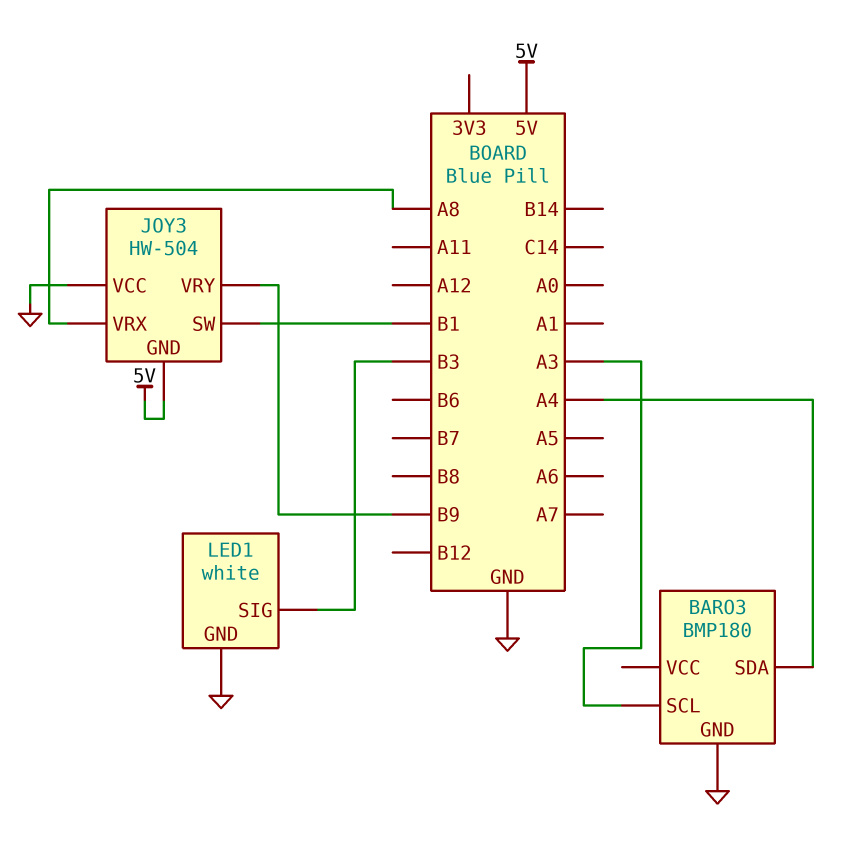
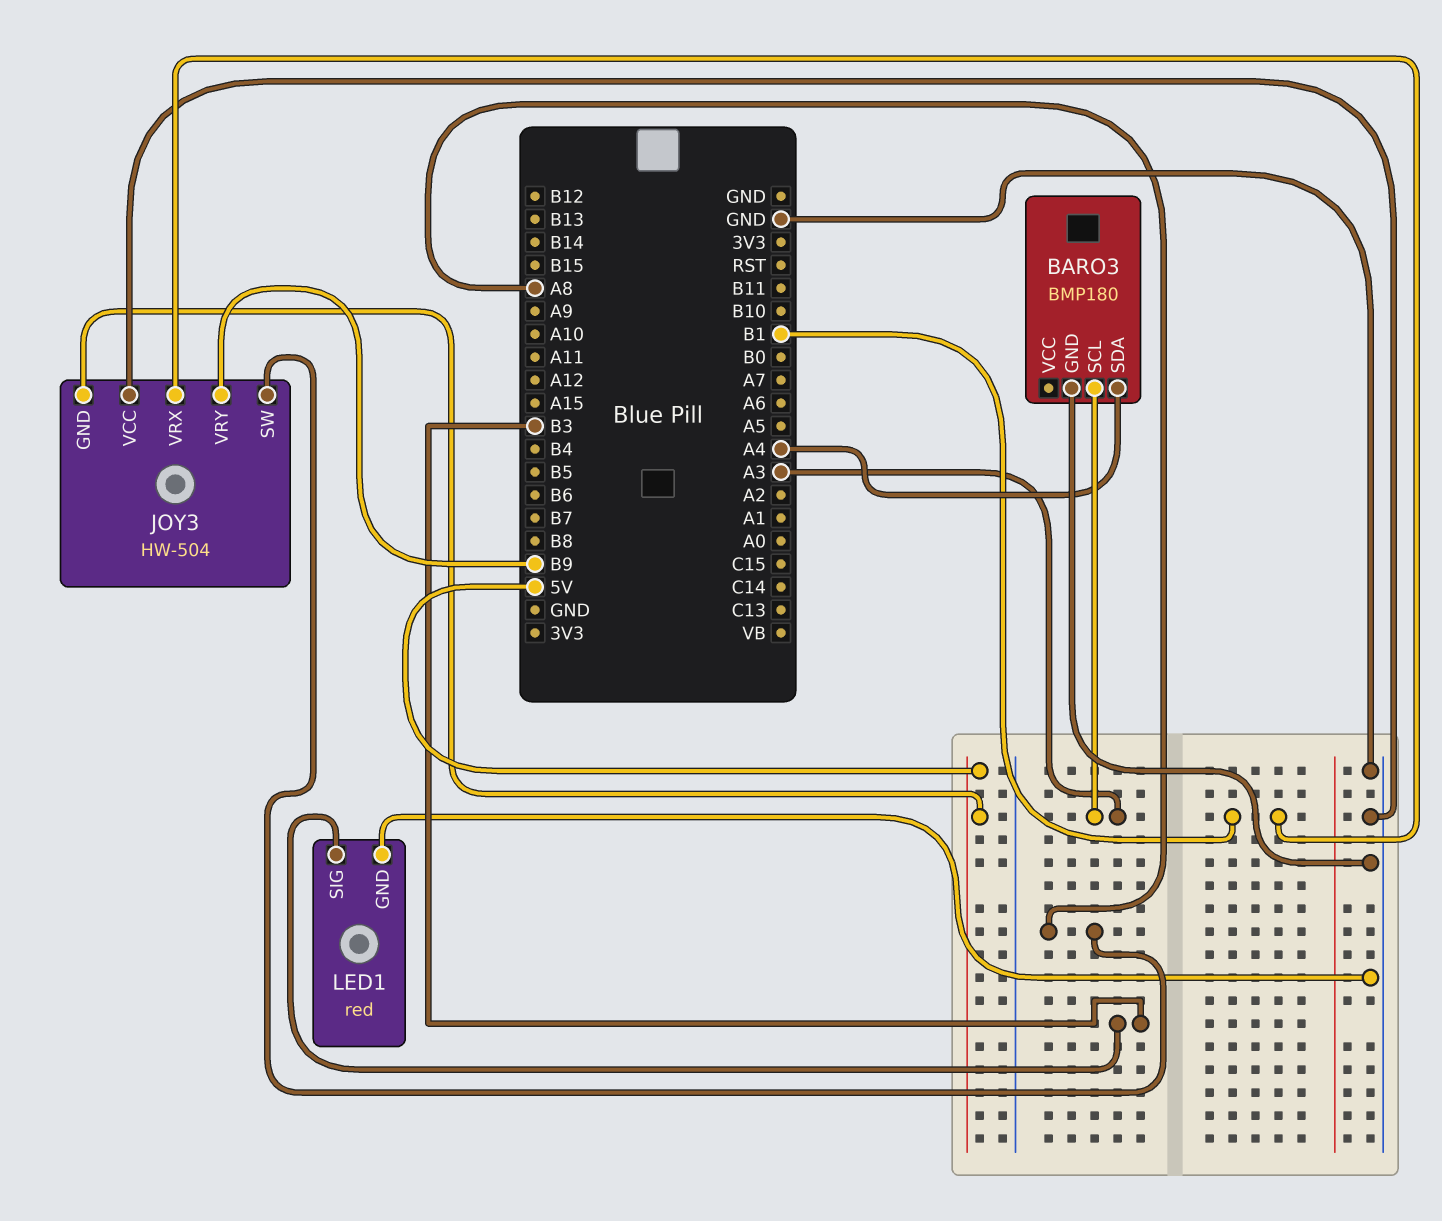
JOY3 pin SW: B1 -> A8
JOY3 pin VRX: A8 -> B1
LED1: white -> red

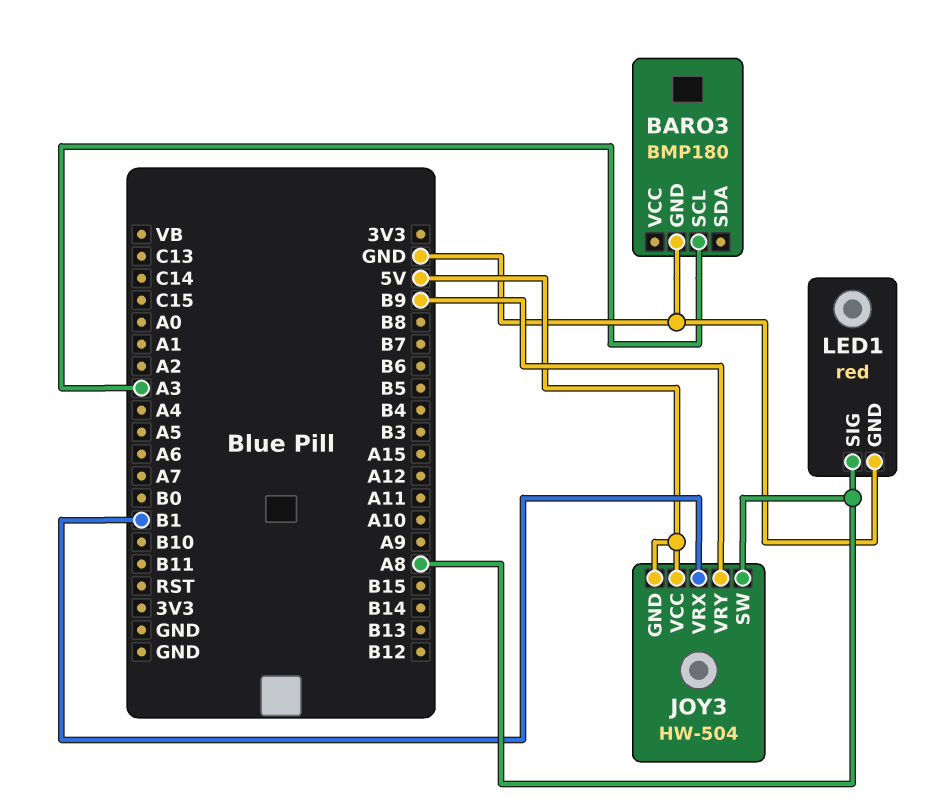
BARO3 pin SDA: A4 -> none
JOY3 pin VCC: GND -> 5V
LED1 pin SIG: B3 -> A8

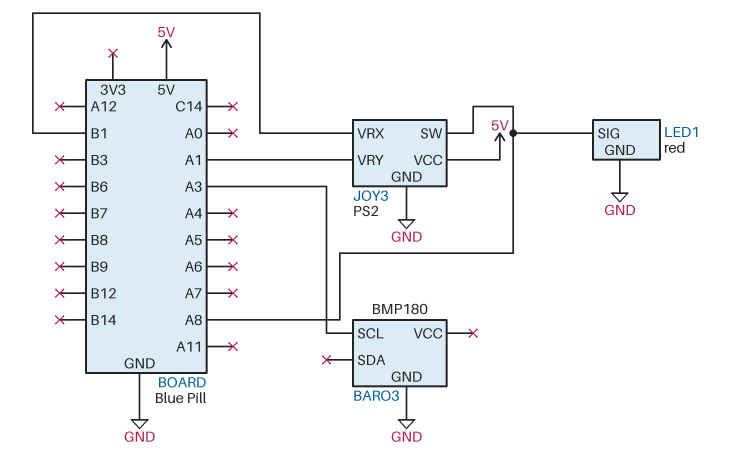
JOY3: HW-504 -> PS2
JOY3 pin GND: 5V -> GND
JOY3 pin VRY: B9 -> A1

